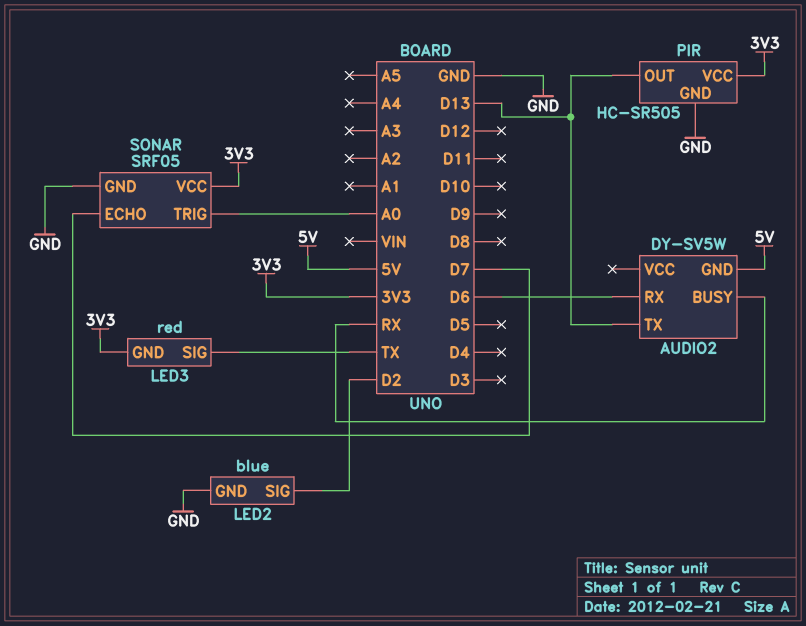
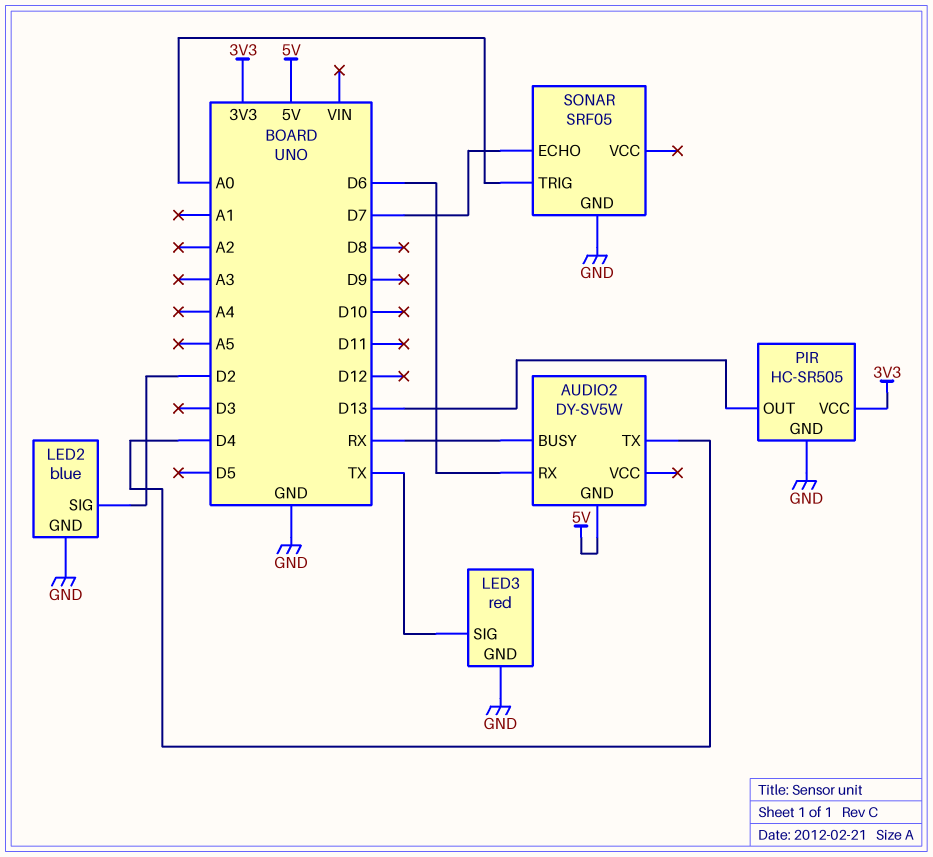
AUDIO2 pin TX: D13 -> D4
LED3 pin GND: 3V3 -> GND
SONAR pin VCC: 3V3 -> none

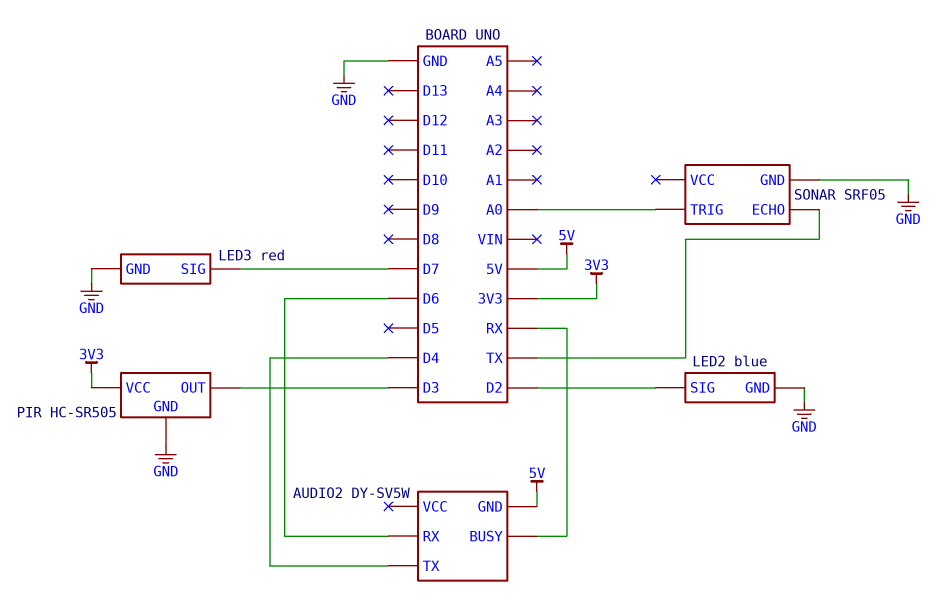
LED3 pin SIG: TX -> D7
PIR pin OUT: D13 -> D3
SONAR pin ECHO: D7 -> TX

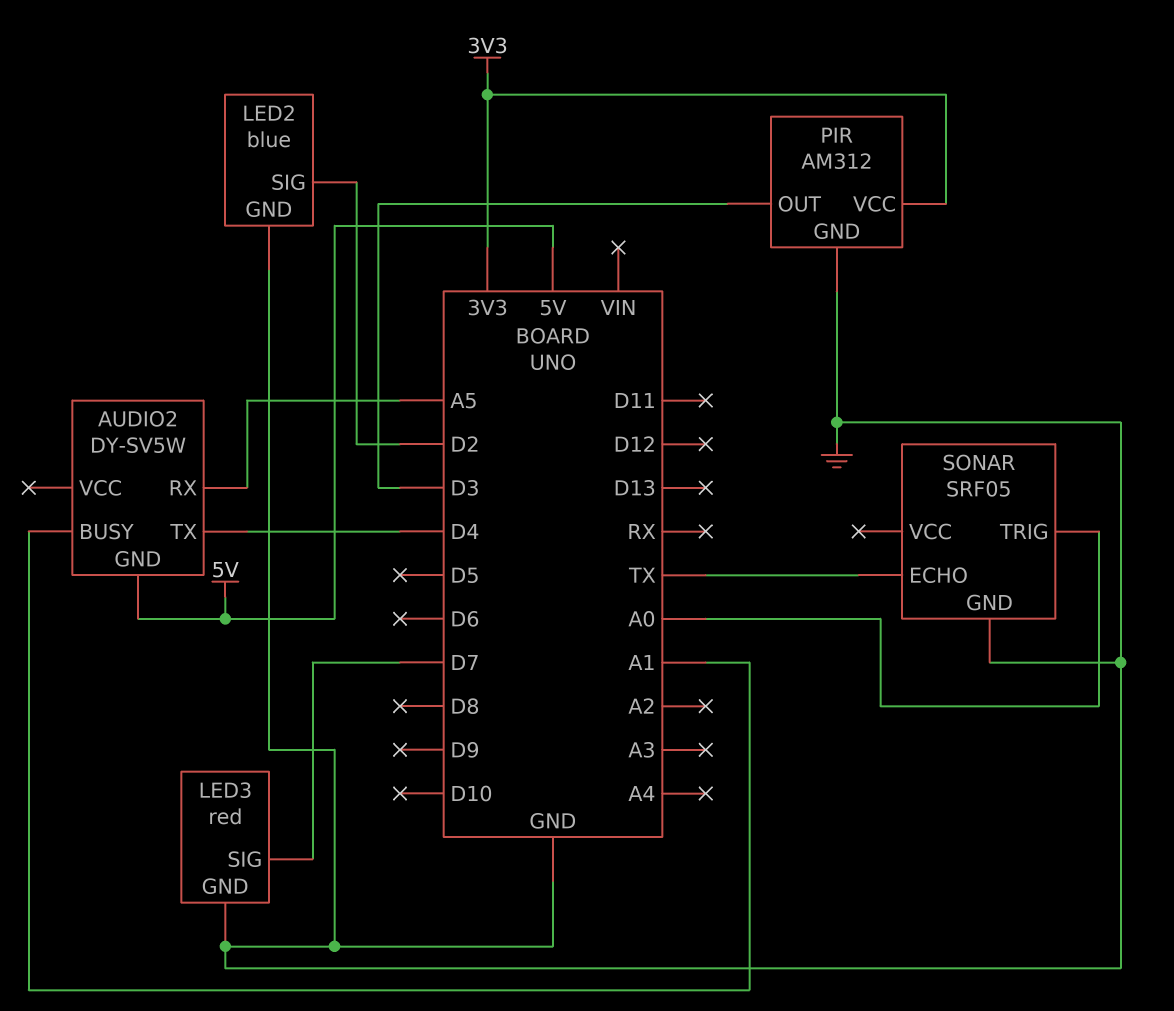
AUDIO2 pin BUSY: RX -> A1
AUDIO2 pin RX: D6 -> A5
PIR: HC-SR505 -> AM312

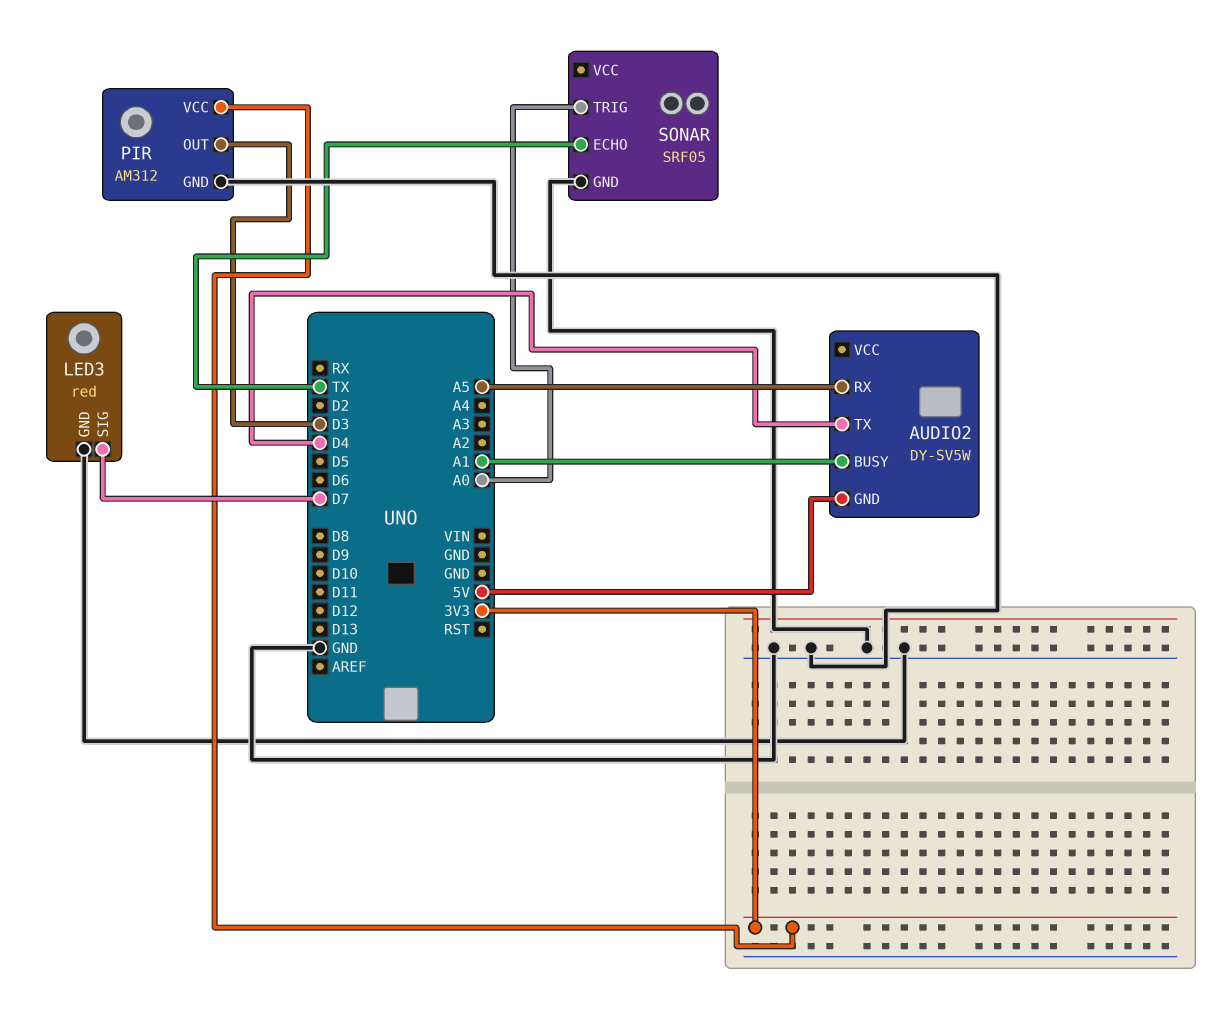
LED2: blue -> none
LED2 pin GND: GND -> none
LED2 pin SIG: D2 -> none

